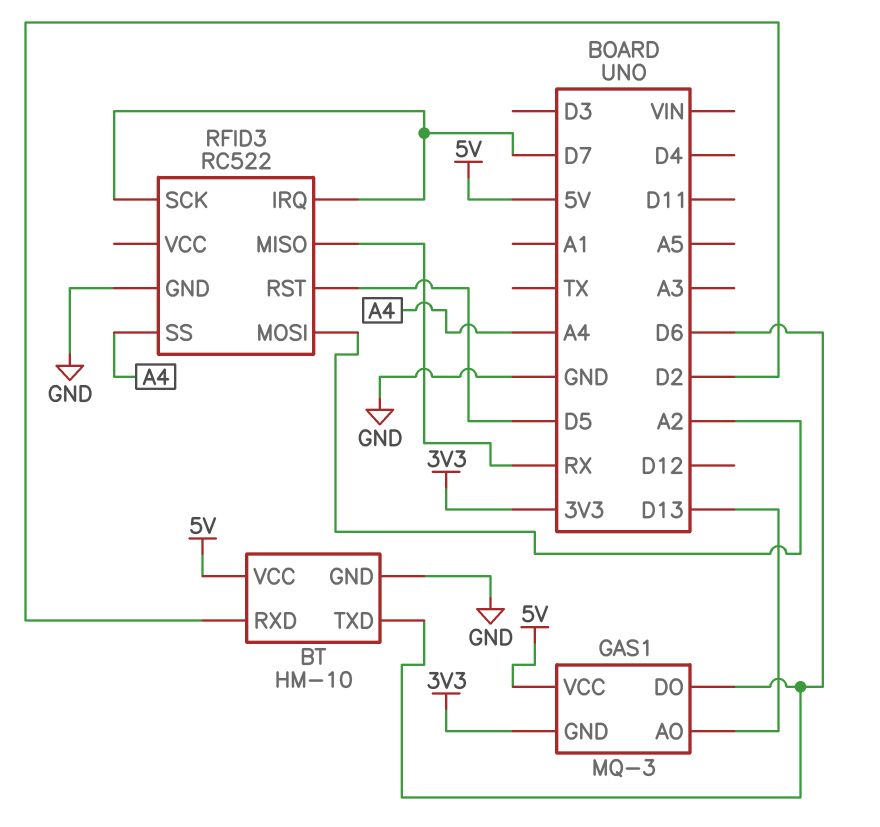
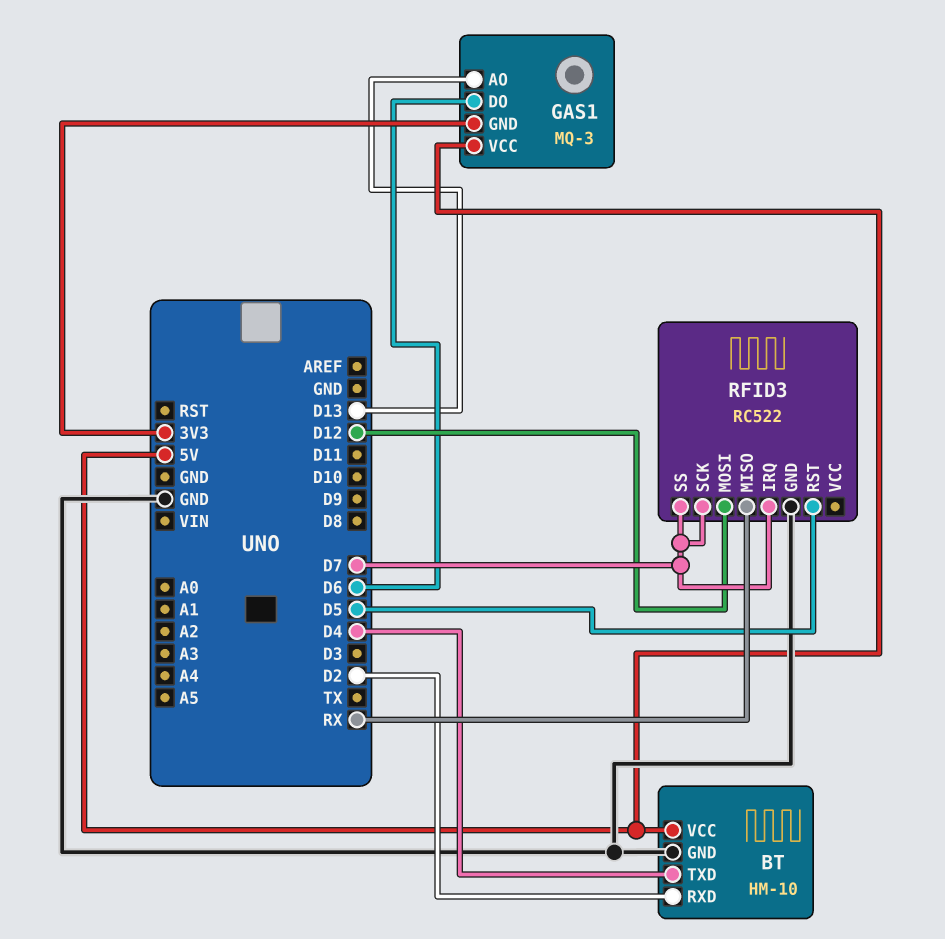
BT pin TXD: D6 -> D4
RFID3 pin MOSI: A2 -> D12
RFID3 pin SS: A4 -> D7

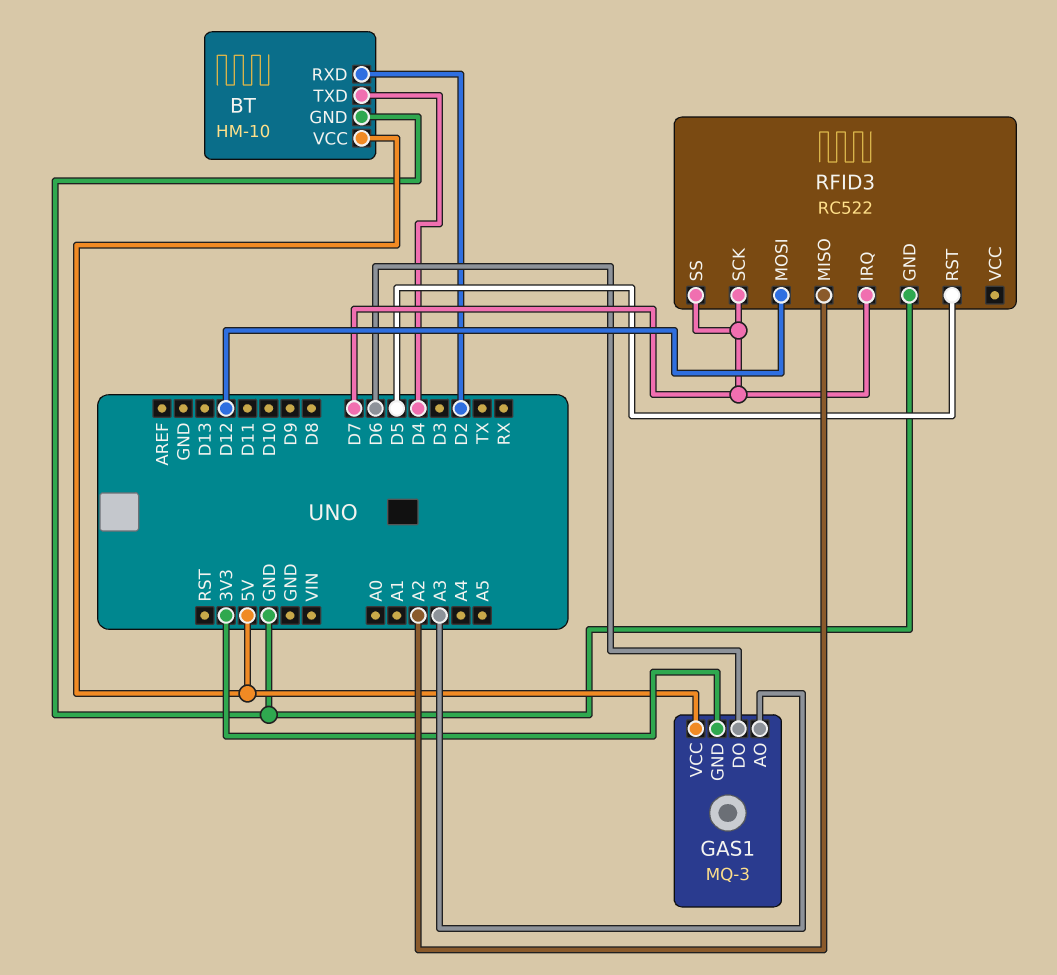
GAS1 pin AO: D13 -> A3
RFID3 pin MISO: RX -> A2

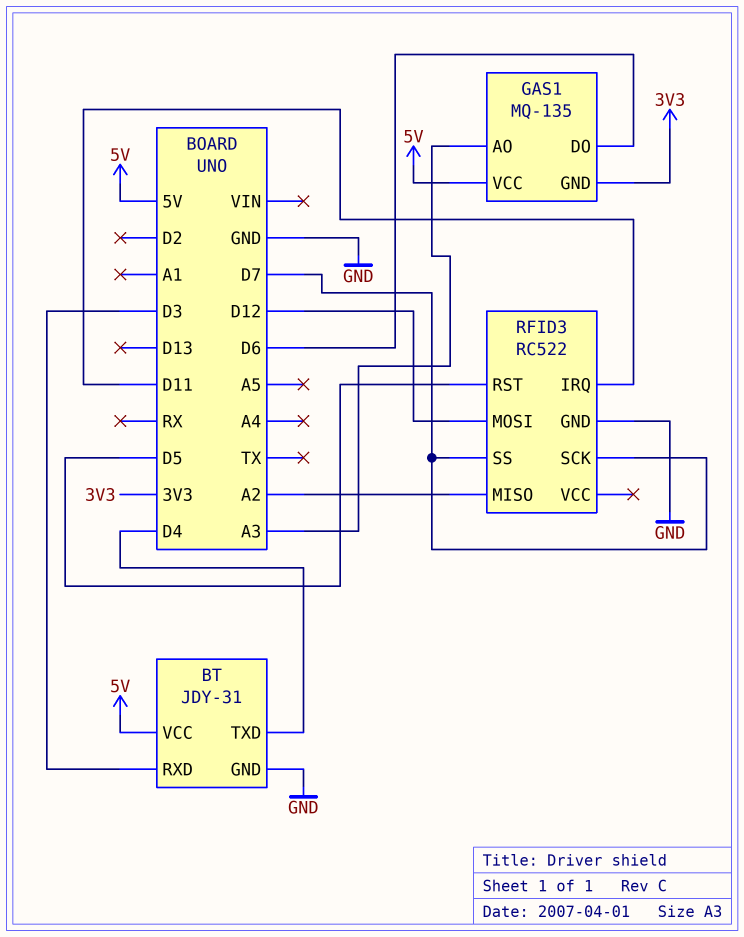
BT: HM-10 -> JDY-31
BT pin RXD: D2 -> D3
GAS1: MQ-3 -> MQ-135
RFID3 pin IRQ: D7 -> D11

